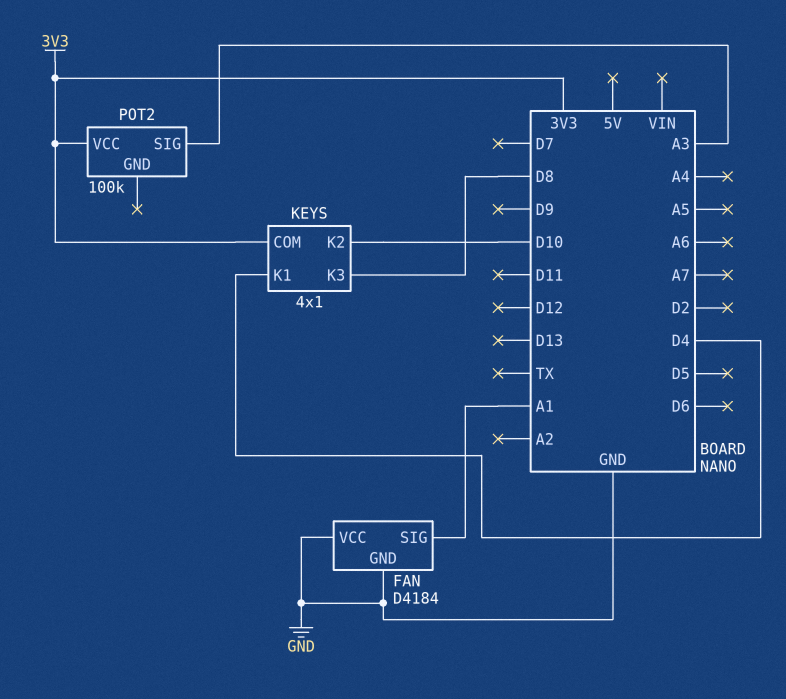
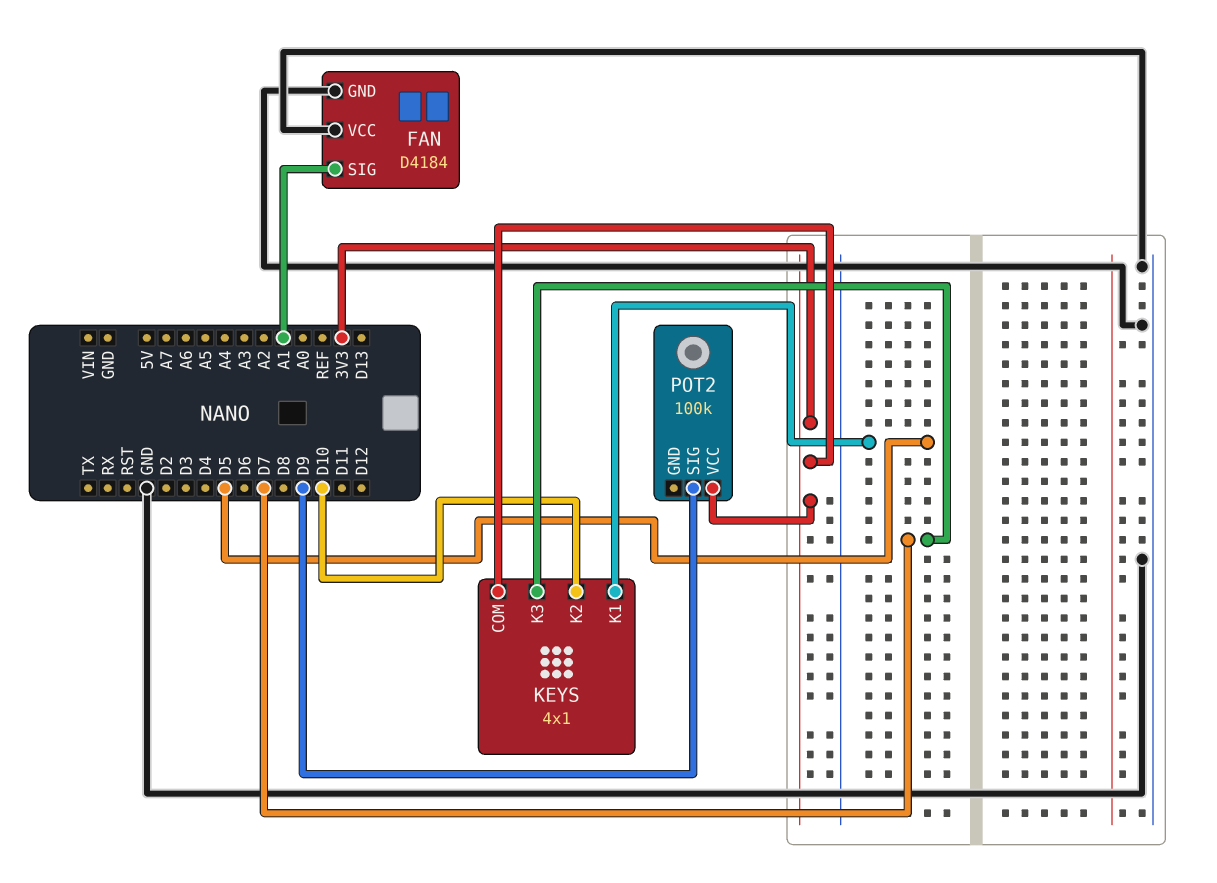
KEYS pin K1: D4 -> D5
KEYS pin K3: D8 -> D7
POT2 pin SIG: A3 -> D9

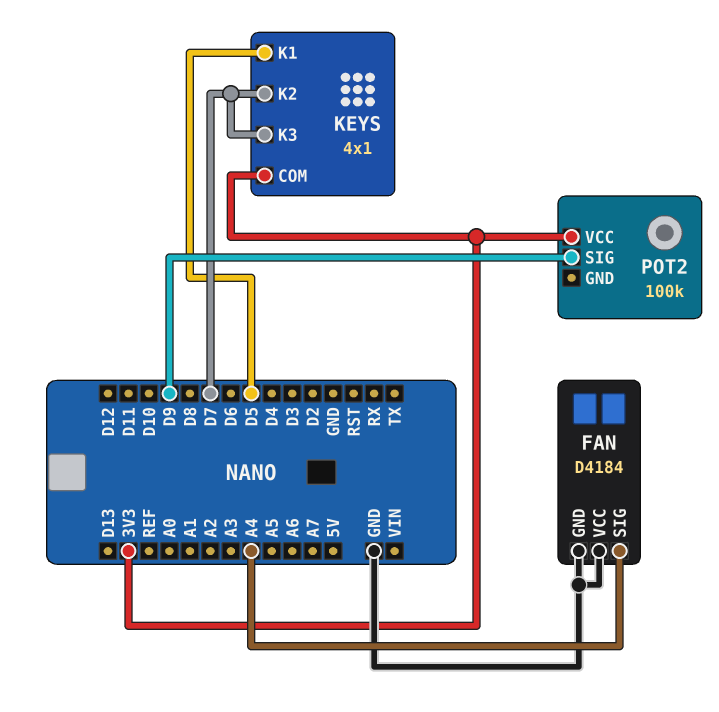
FAN pin SIG: A1 -> A4
KEYS pin K2: D10 -> D7

